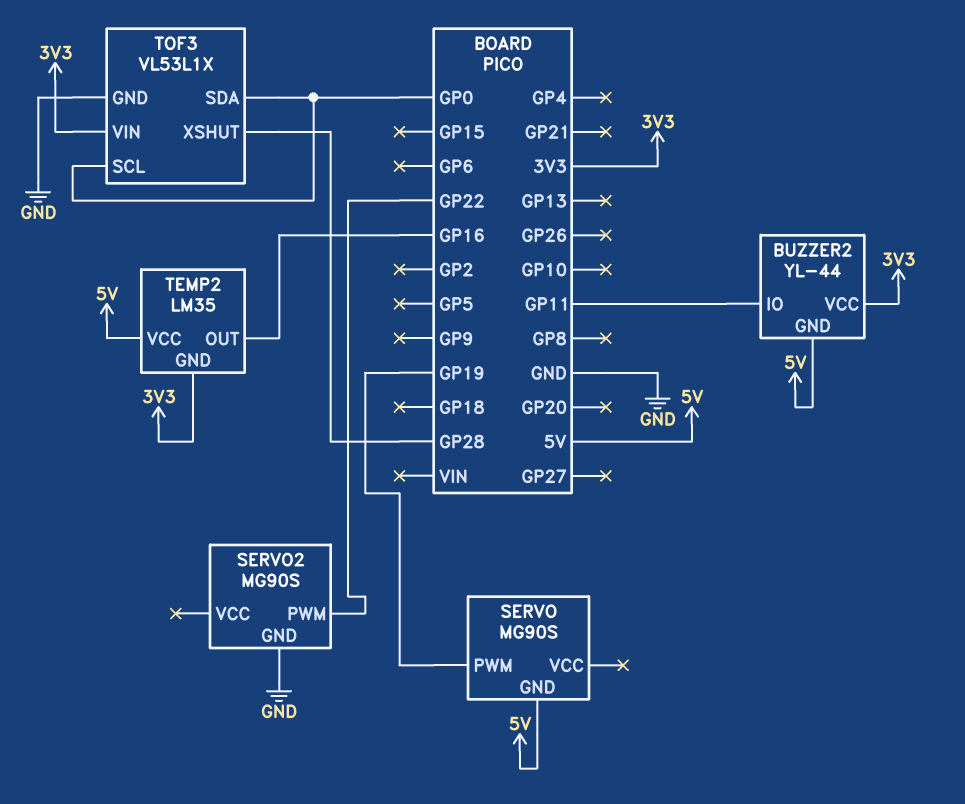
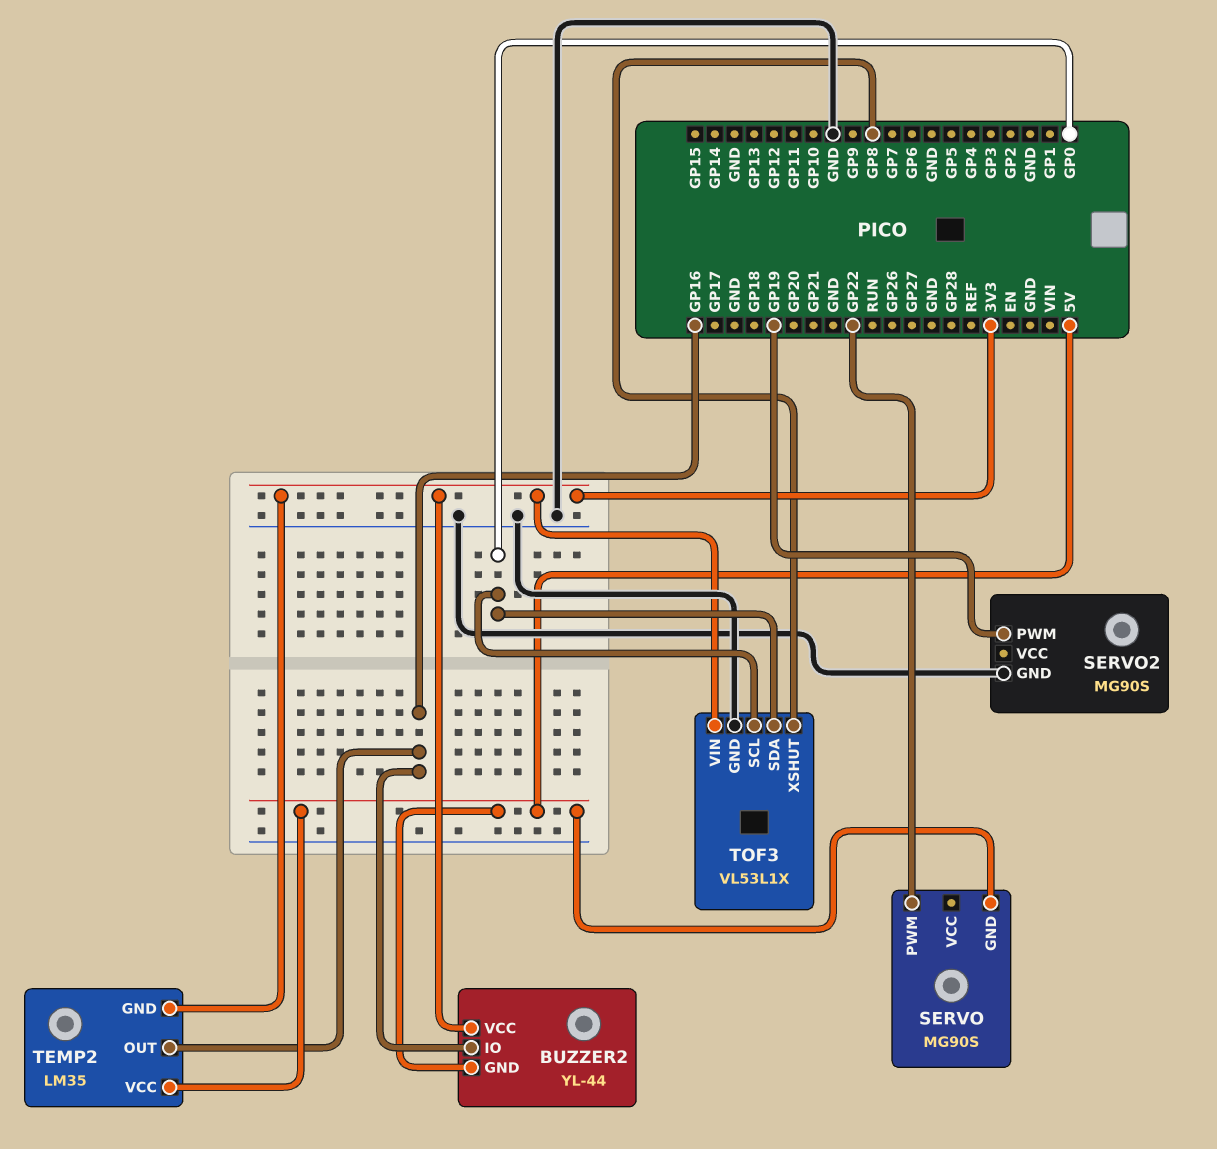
BUZZER2 pin IO: GP11 -> GP16
SERVO pin PWM: GP19 -> GP22
SERVO2 pin PWM: GP22 -> GP19
TOF3 pin XSHUT: GP28 -> GP8

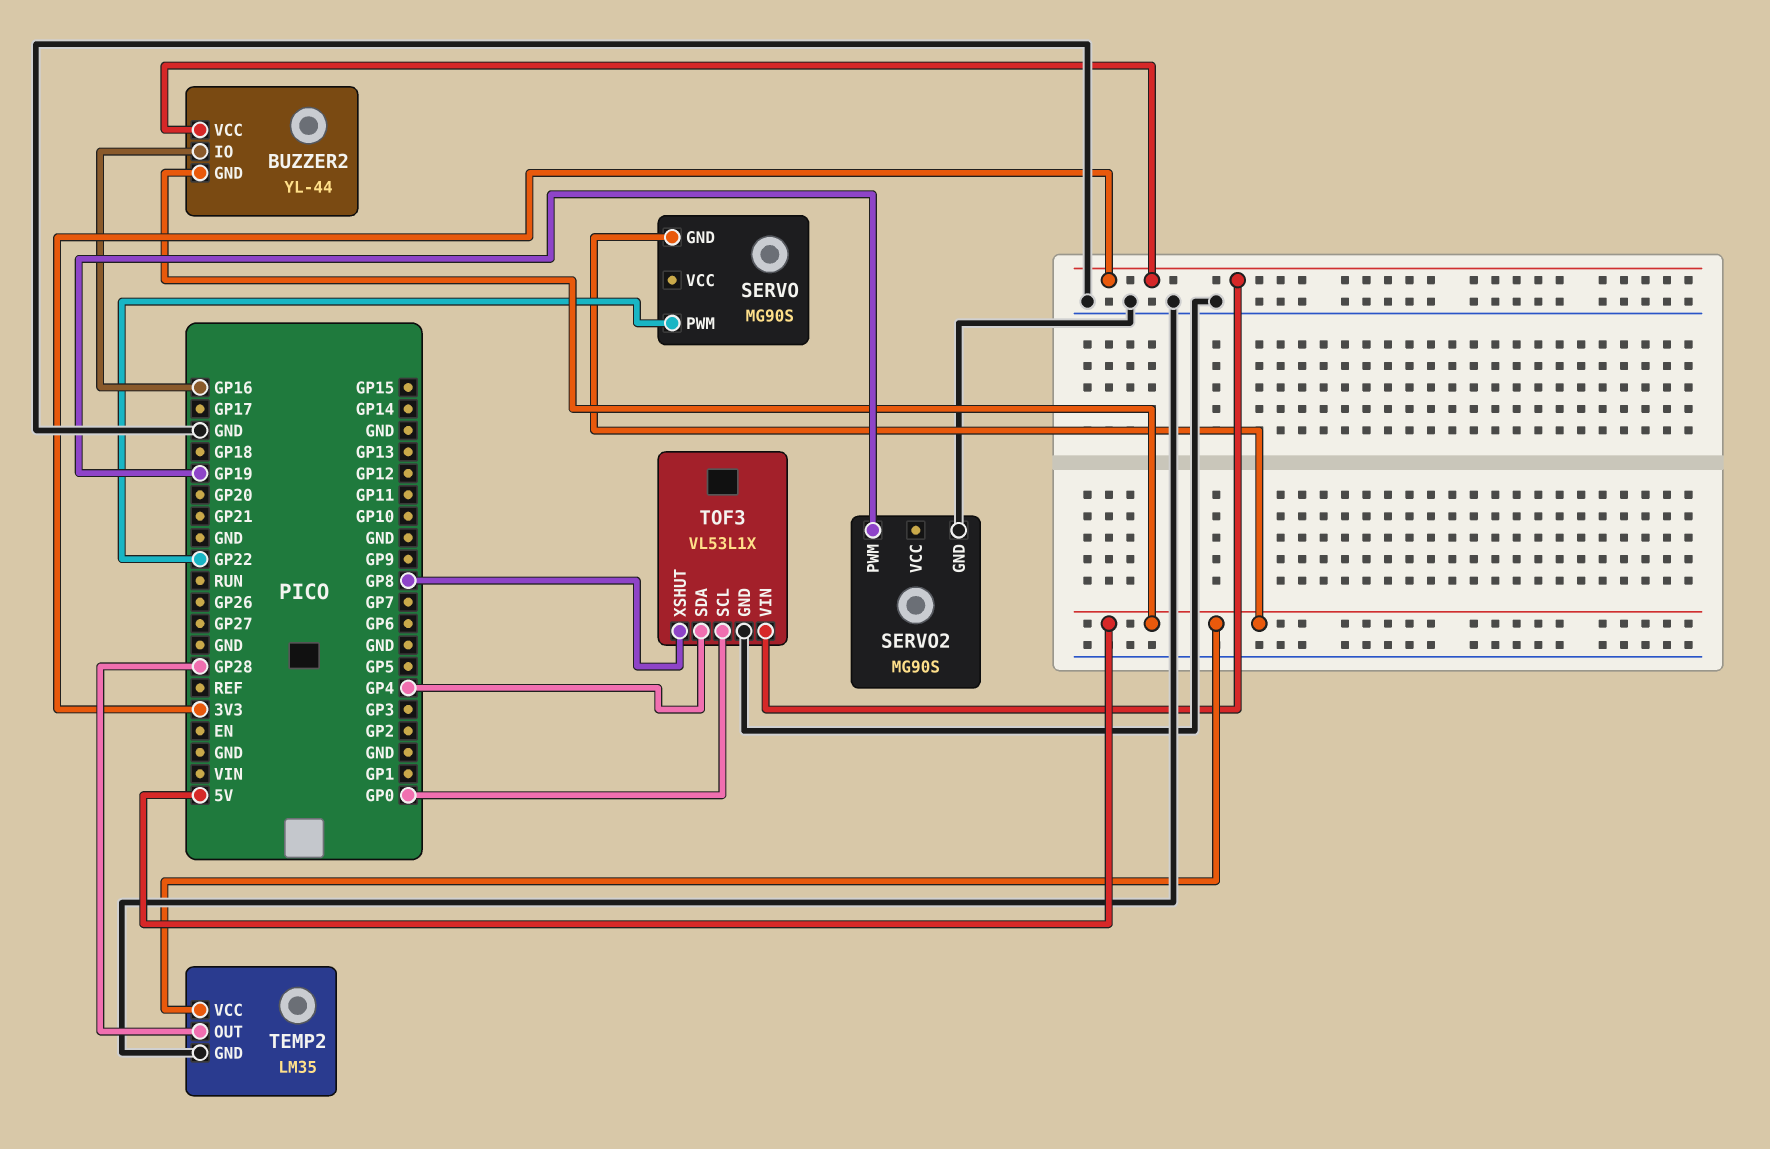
TEMP2 pin GND: 3V3 -> GND
TEMP2 pin OUT: GP16 -> GP28
TOF3 pin SDA: GP0 -> GP4

